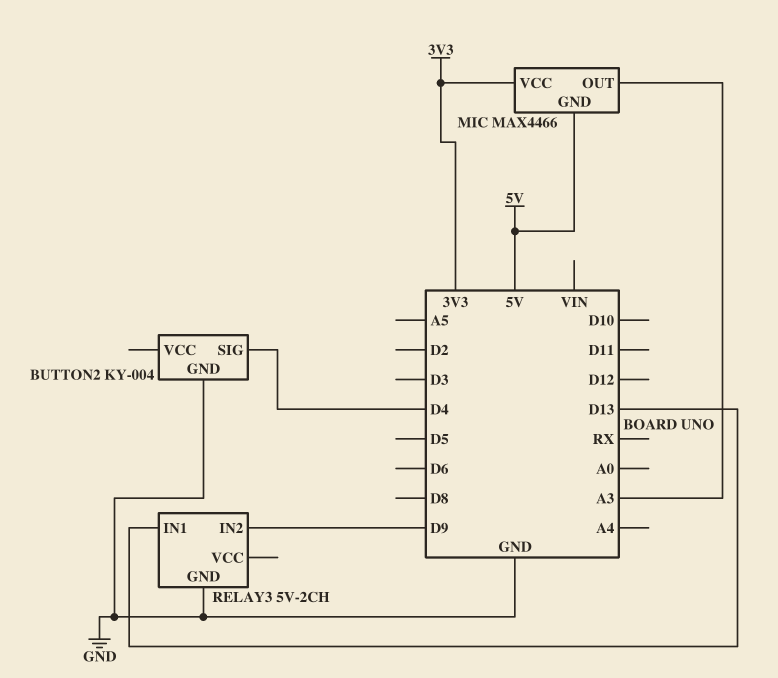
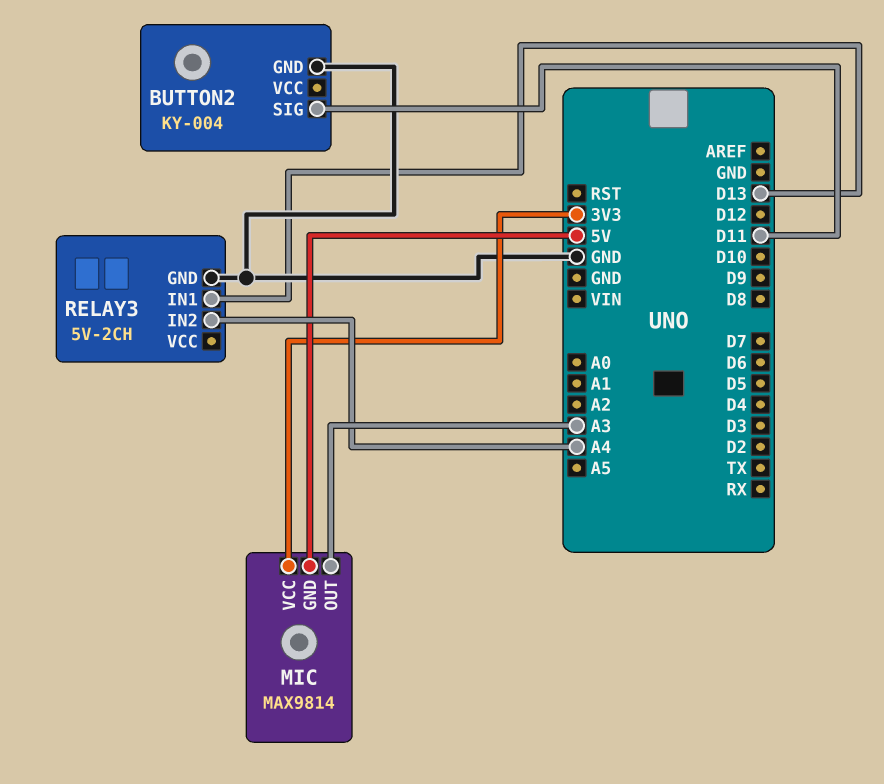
BUTTON2 pin SIG: D4 -> D11
MIC: MAX4466 -> MAX9814
RELAY3 pin IN2: D9 -> A4

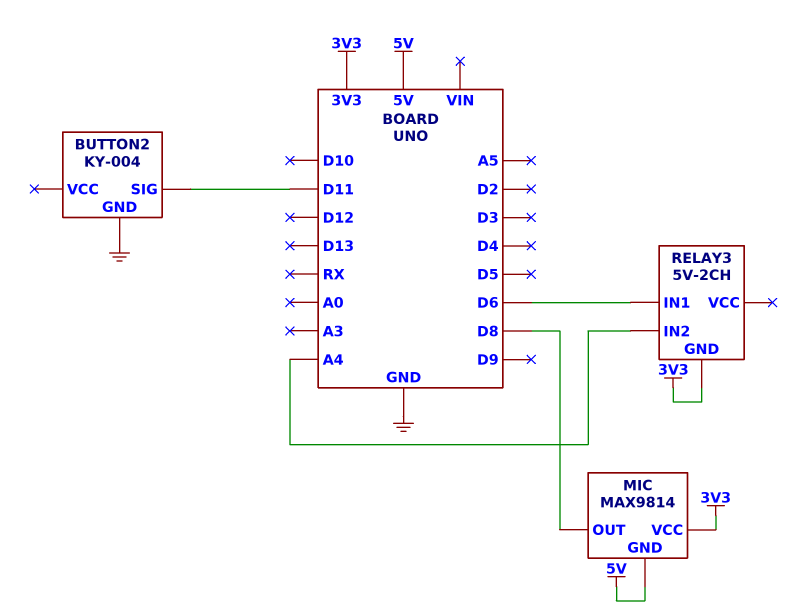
MIC pin OUT: A3 -> D8
RELAY3 pin GND: GND -> 3V3
RELAY3 pin IN1: D13 -> D6

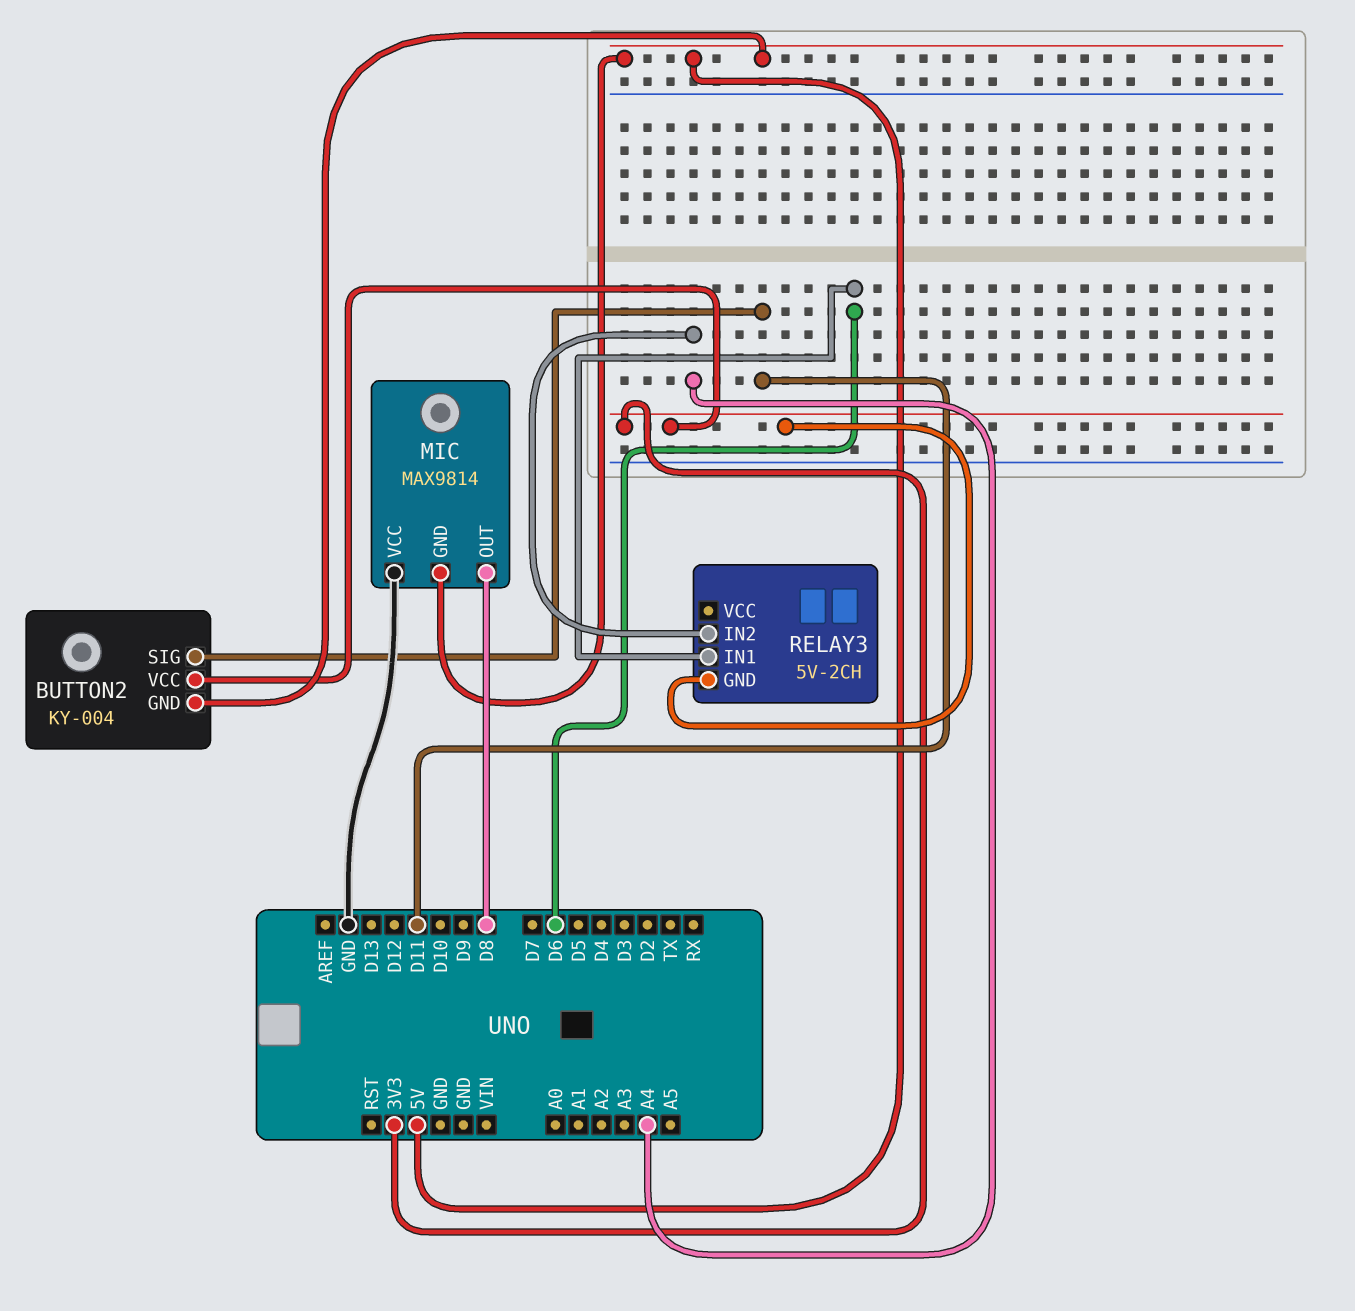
BUTTON2 pin GND: GND -> 5V
BUTTON2 pin VCC: none -> 3V3
MIC pin VCC: 3V3 -> GND

